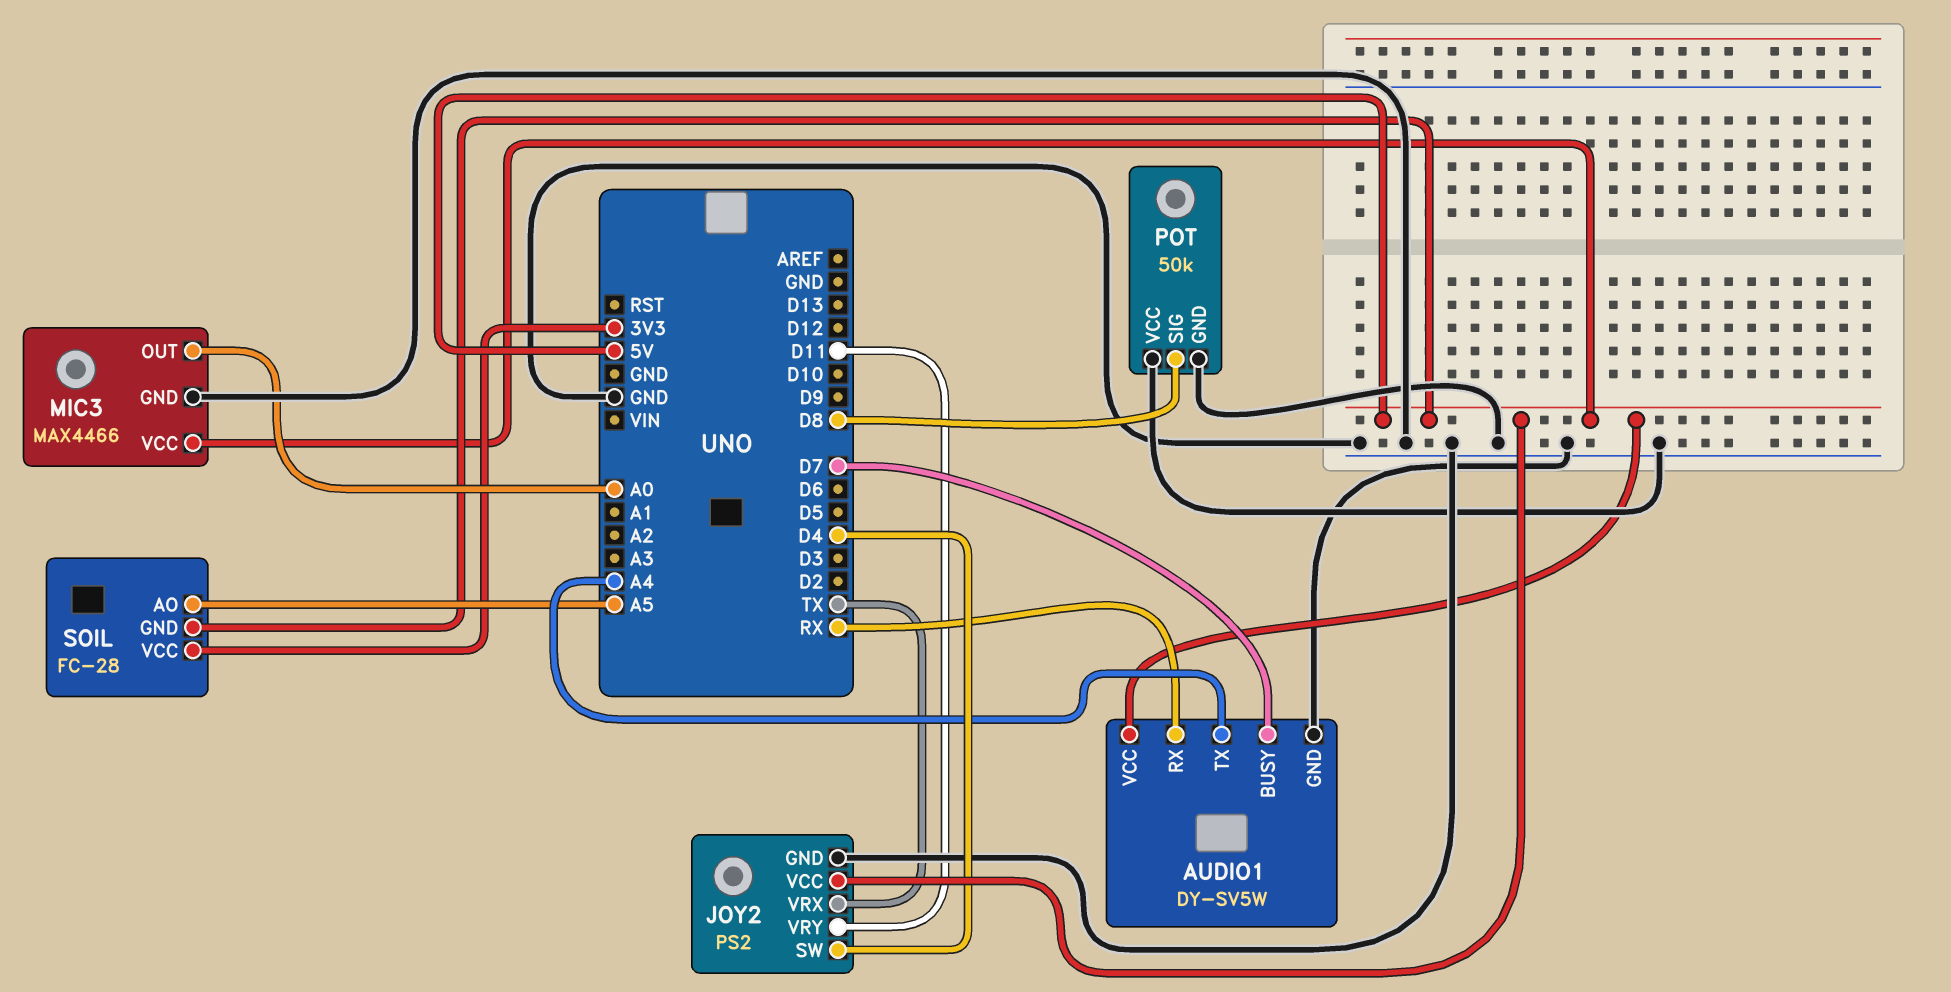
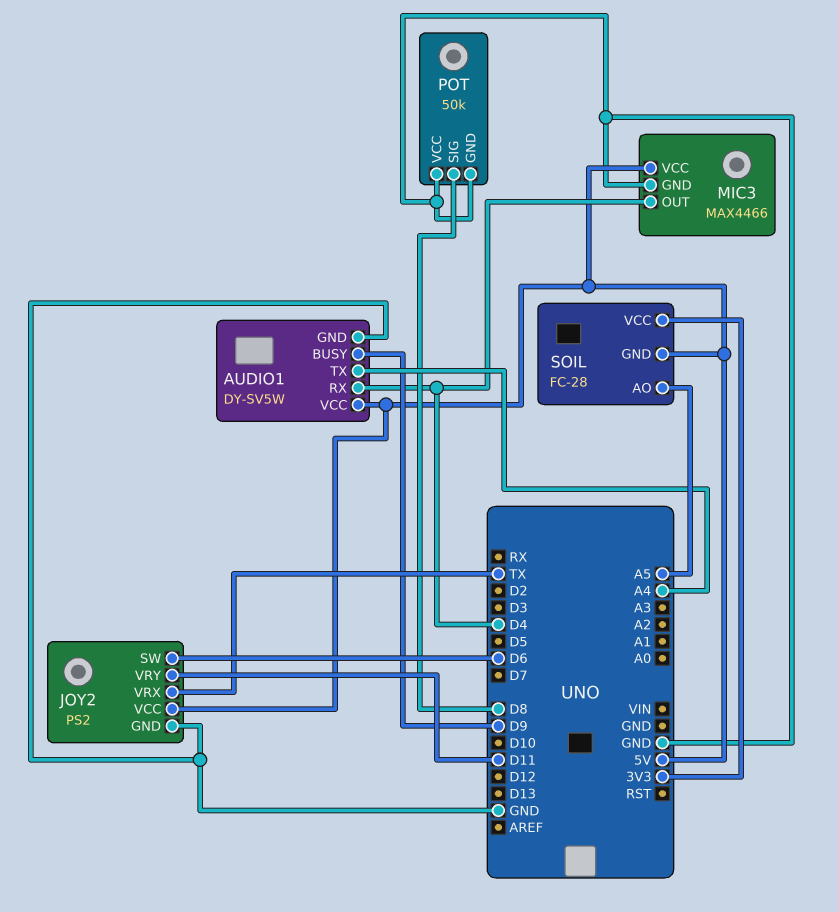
AUDIO1 pin BUSY: D7 -> D9
AUDIO1 pin RX: RX -> D4
JOY2 pin SW: D4 -> D6
MIC3 pin OUT: A0 -> D4

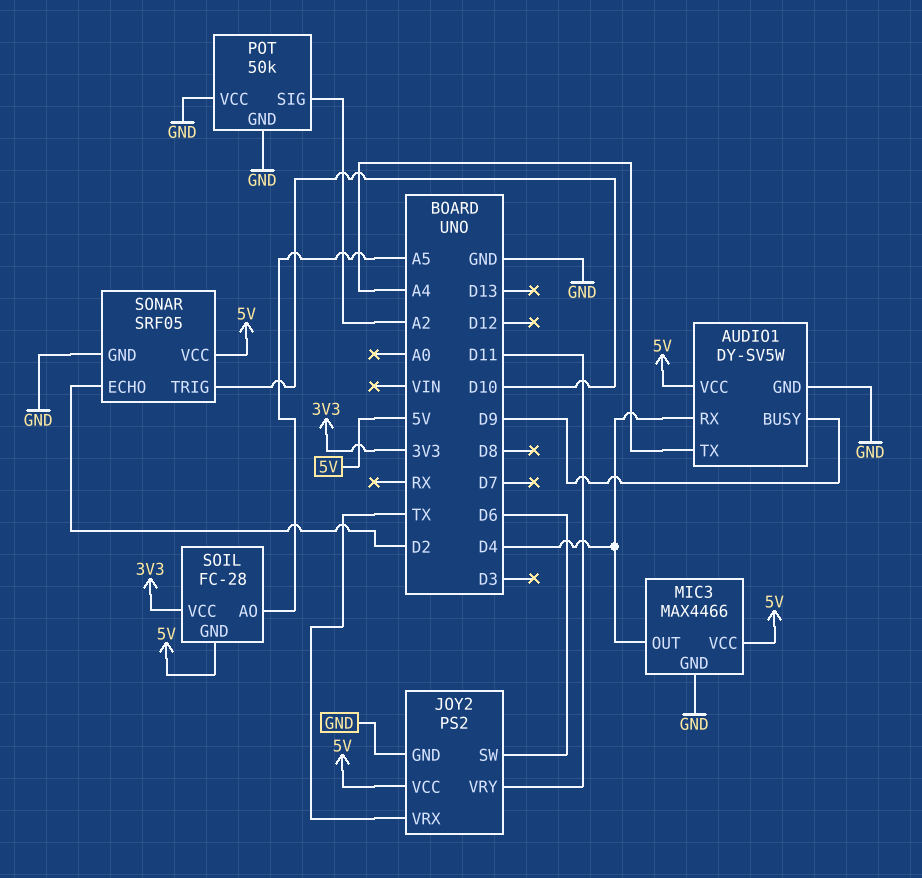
POT pin SIG: D8 -> A2
SONAR: none -> SRF05
SONAR pin ECHO: none -> D2
SONAR pin GND: none -> GND
SONAR pin TRIG: none -> D10
SONAR pin VCC: none -> 5V

